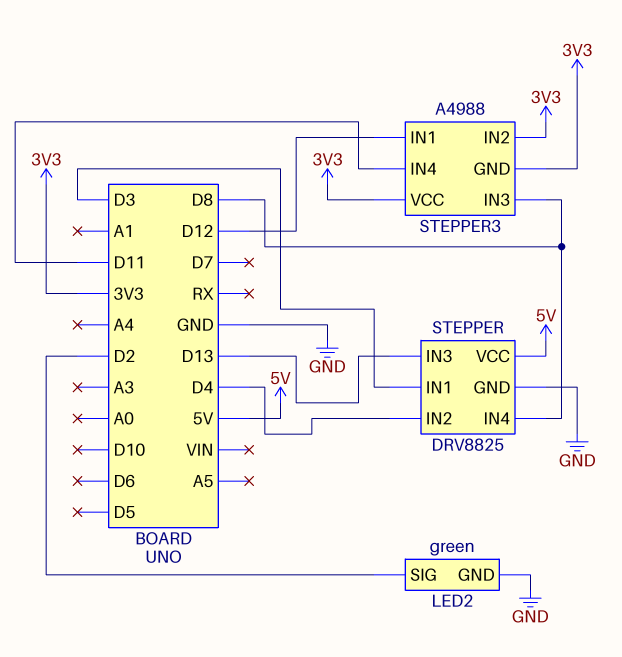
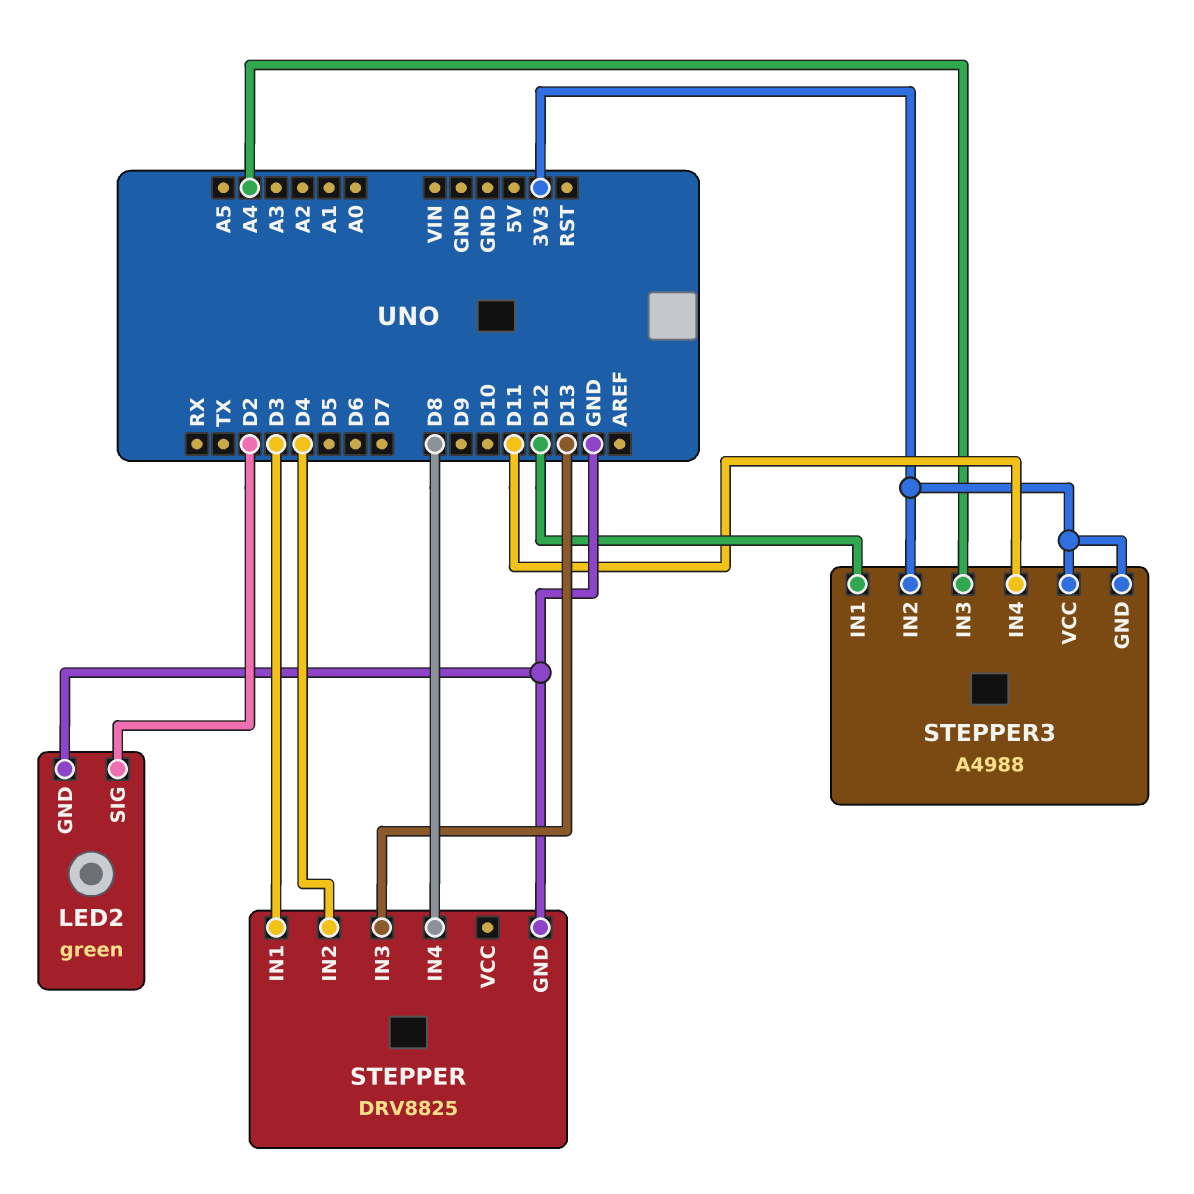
STEPPER pin VCC: 5V -> none
STEPPER3 pin IN3: D8 -> A4

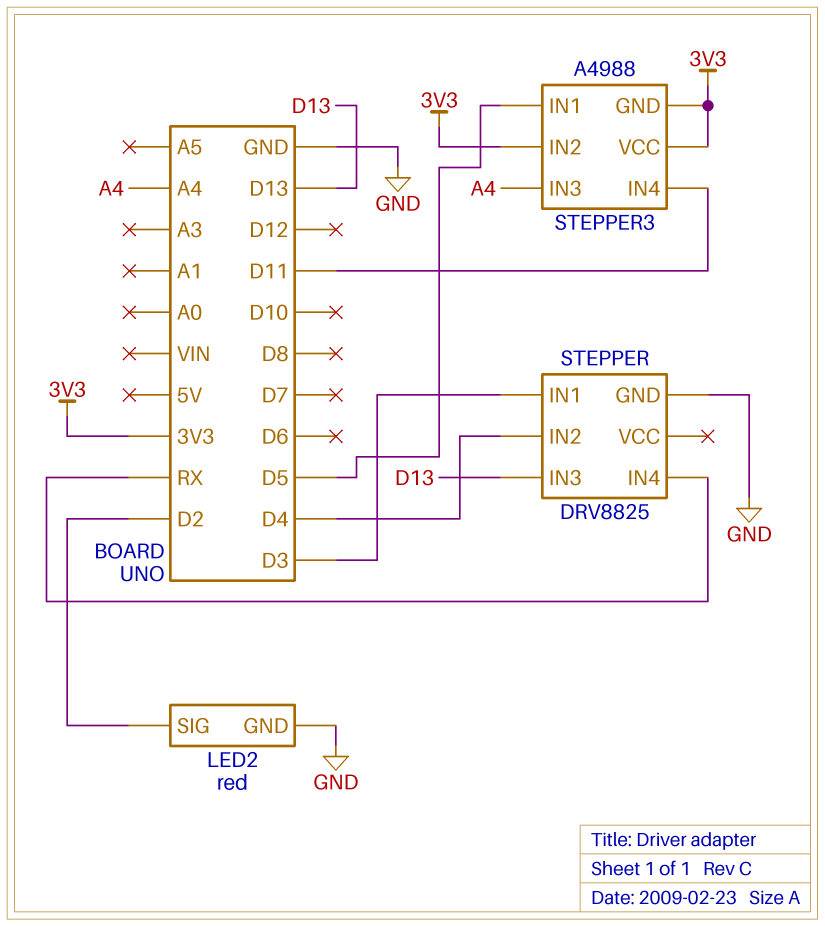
LED2: green -> red
STEPPER pin IN4: D8 -> RX
STEPPER3 pin IN1: D12 -> D5

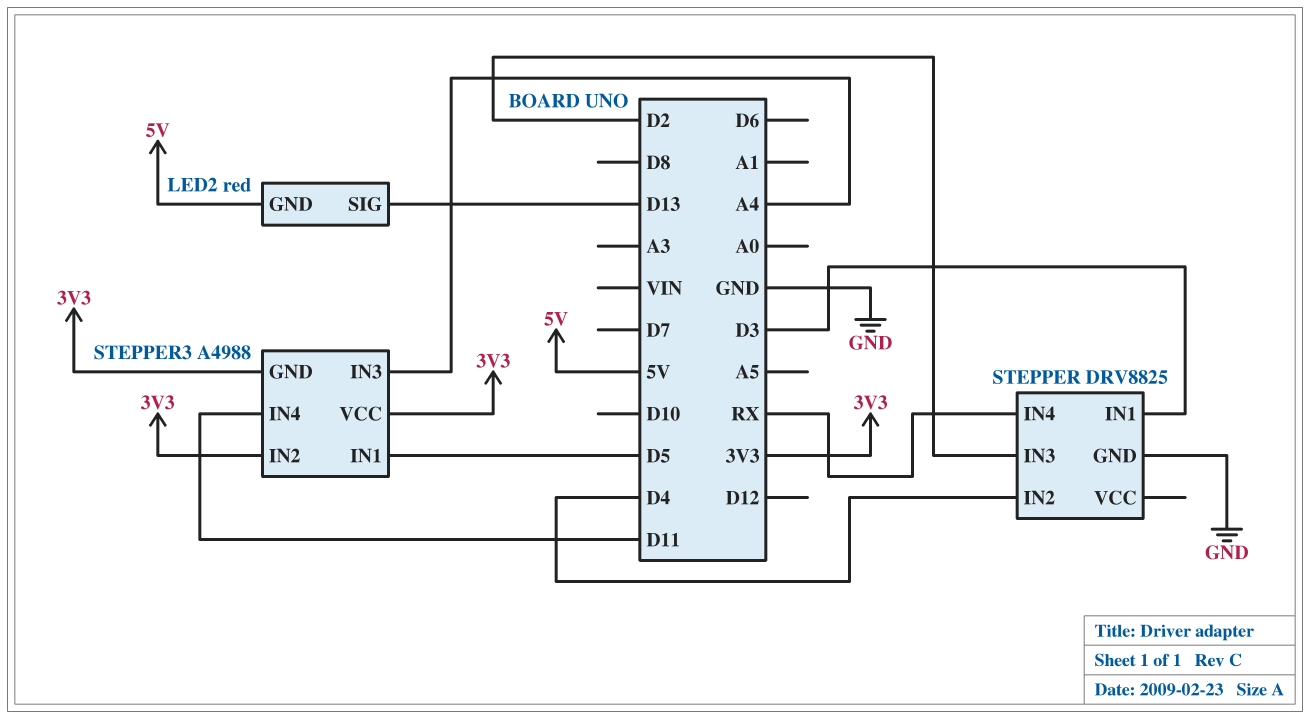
LED2 pin GND: GND -> 5V
LED2 pin SIG: D2 -> D13
STEPPER pin IN3: D13 -> D2

